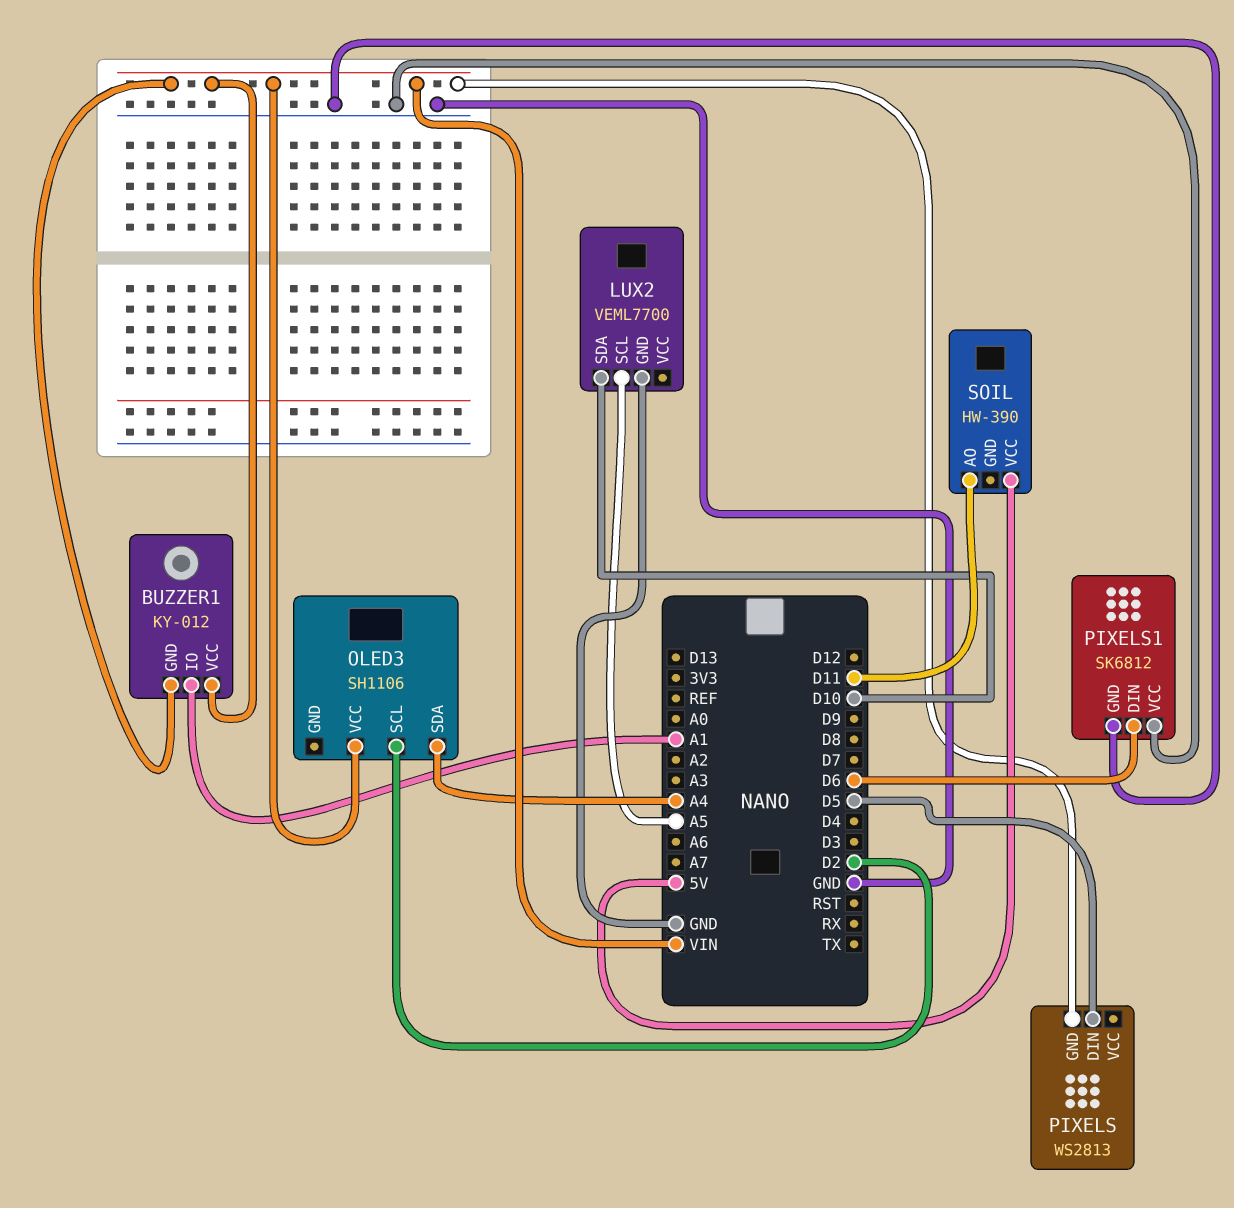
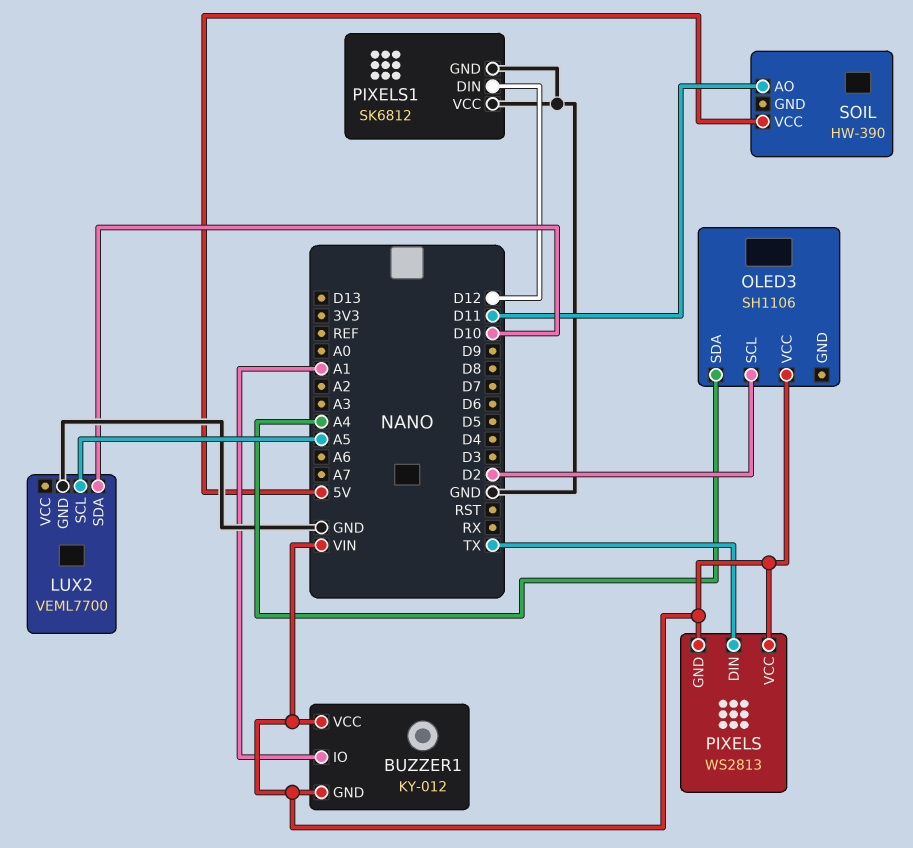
PIXELS pin DIN: D5 -> TX
PIXELS pin VCC: none -> VIN
PIXELS1 pin DIN: D6 -> D12

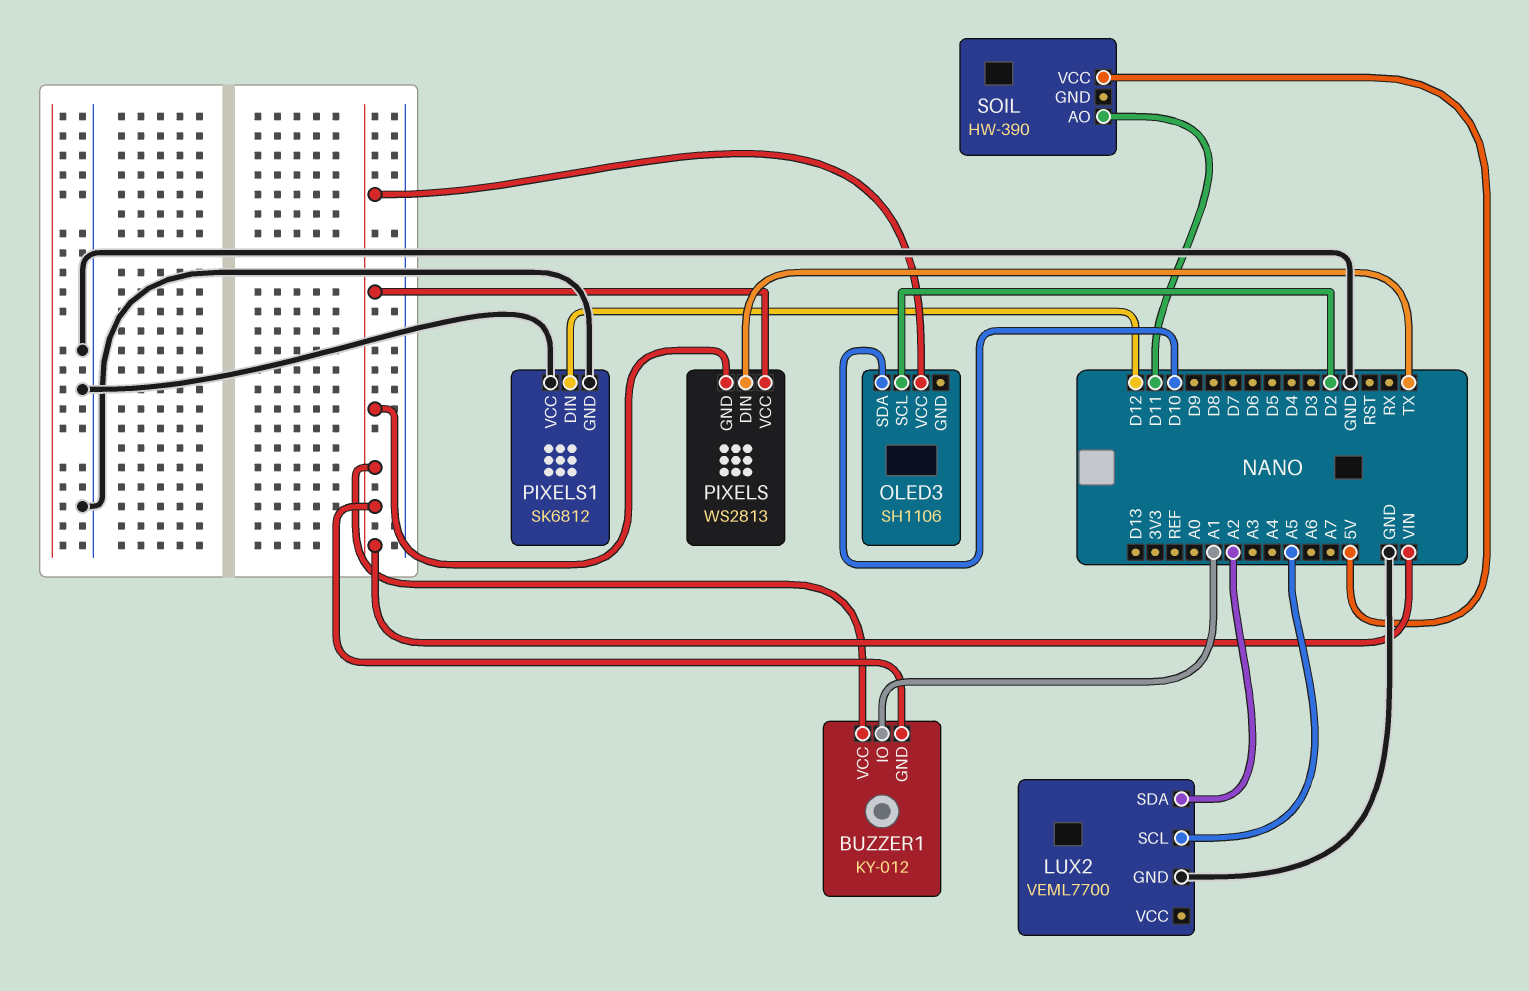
LUX2 pin SDA: D10 -> A2
OLED3 pin SDA: A4 -> D10

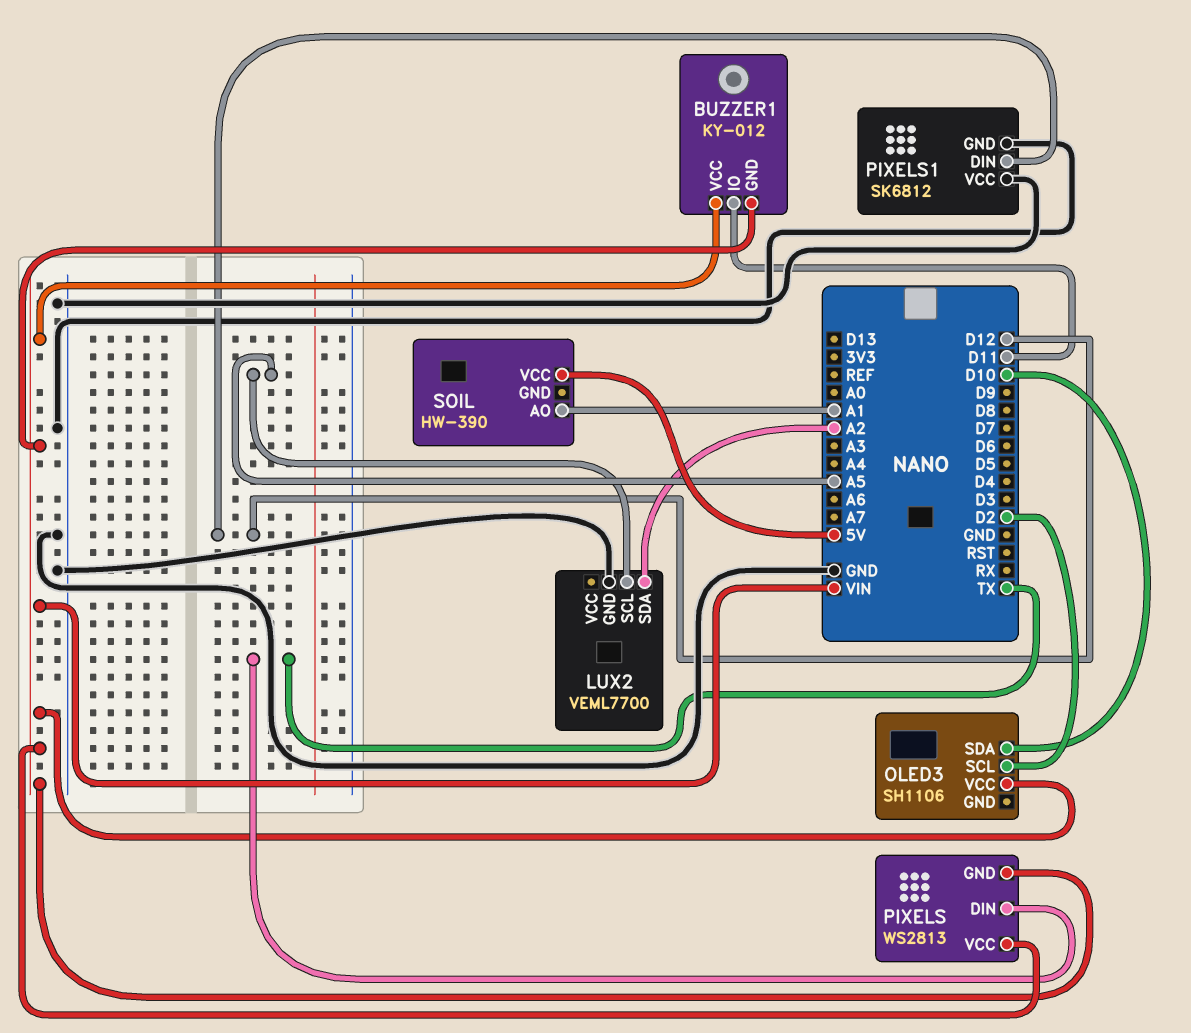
BUZZER1 pin IO: A1 -> D11
SOIL pin AO: D11 -> A1

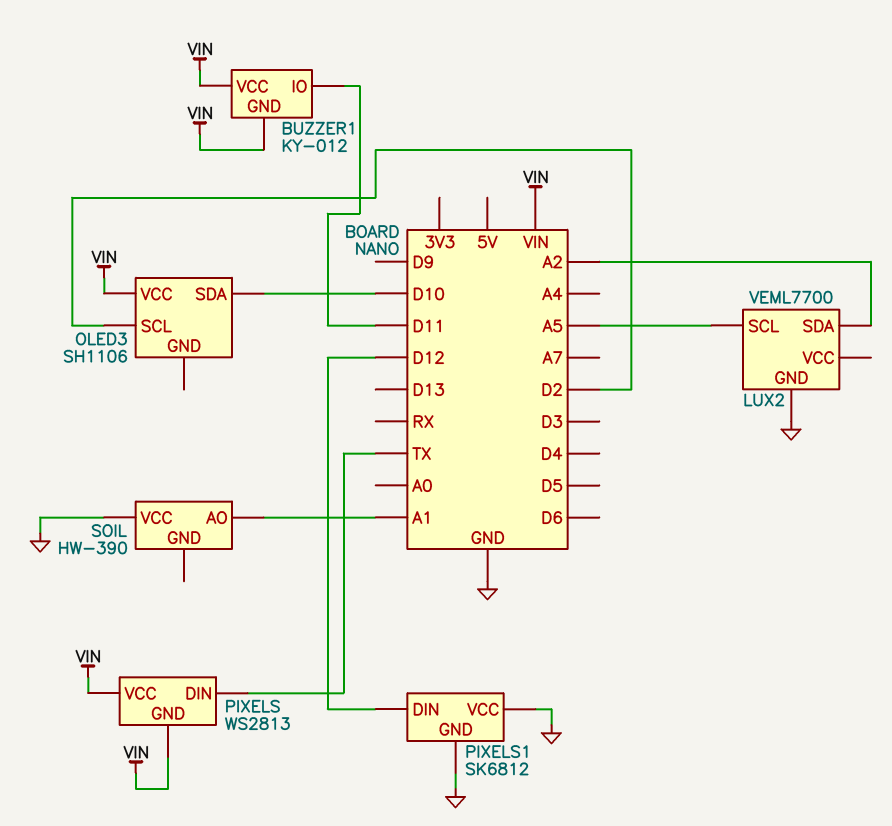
SOIL pin VCC: 5V -> GND

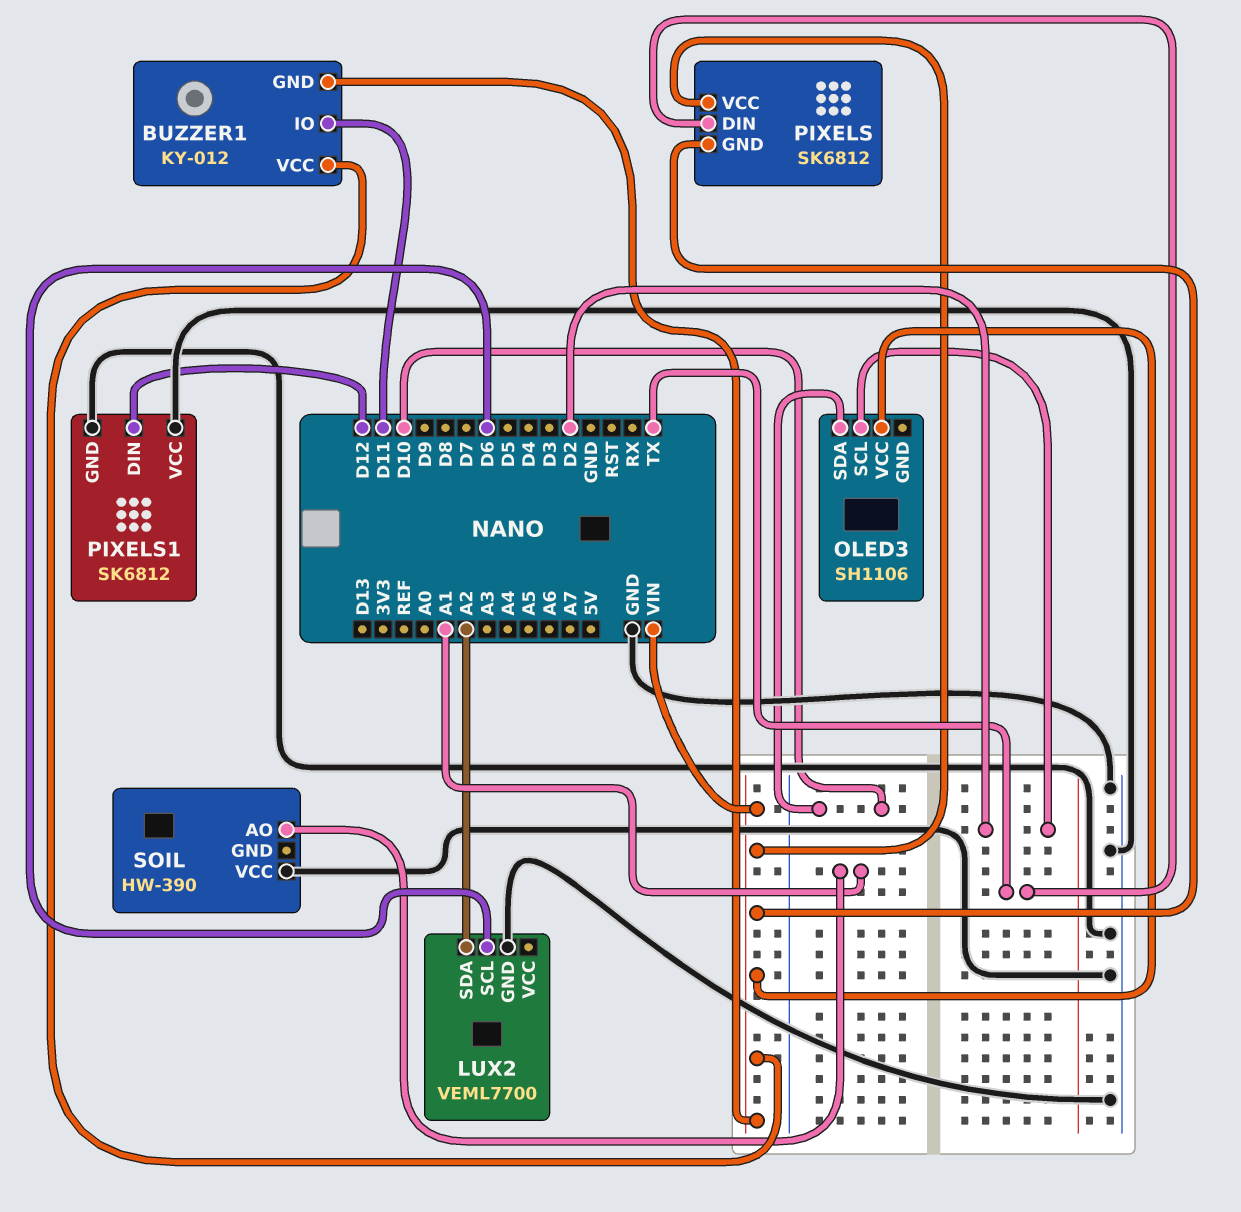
LUX2 pin SCL: A5 -> D6
PIXELS: WS2813 -> SK6812

